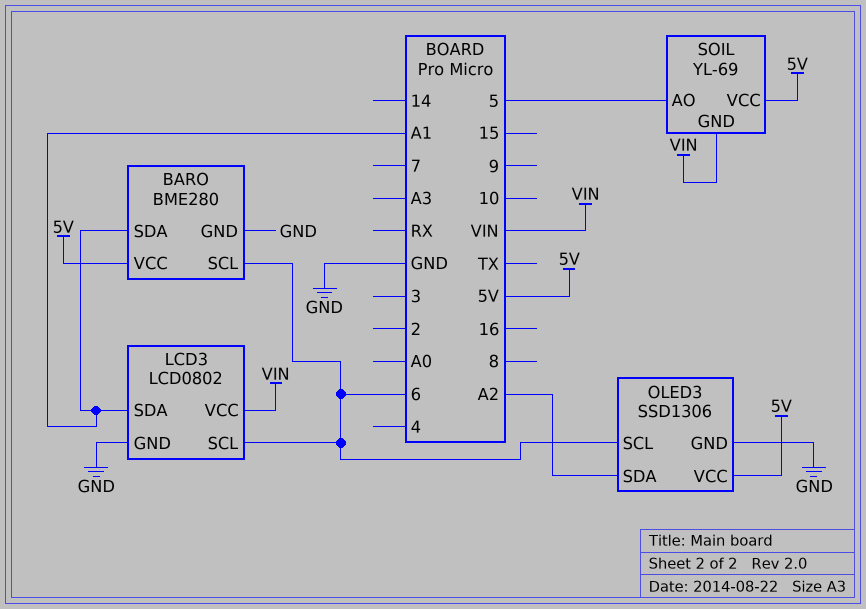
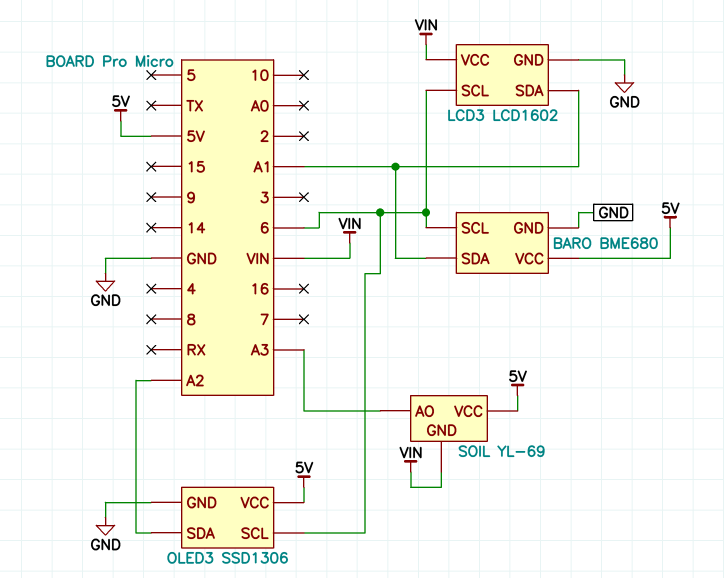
BARO: BME280 -> BME680
LCD3: LCD0802 -> LCD1602
SOIL pin AO: 5 -> A3

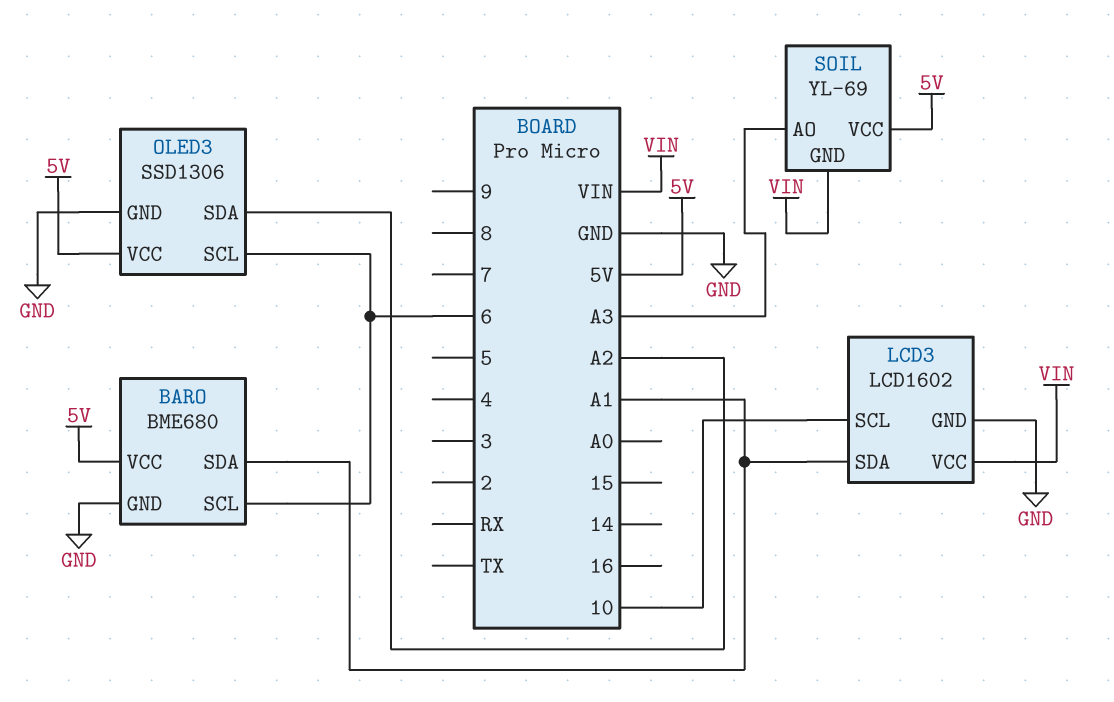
LCD3 pin SCL: 6 -> 10

